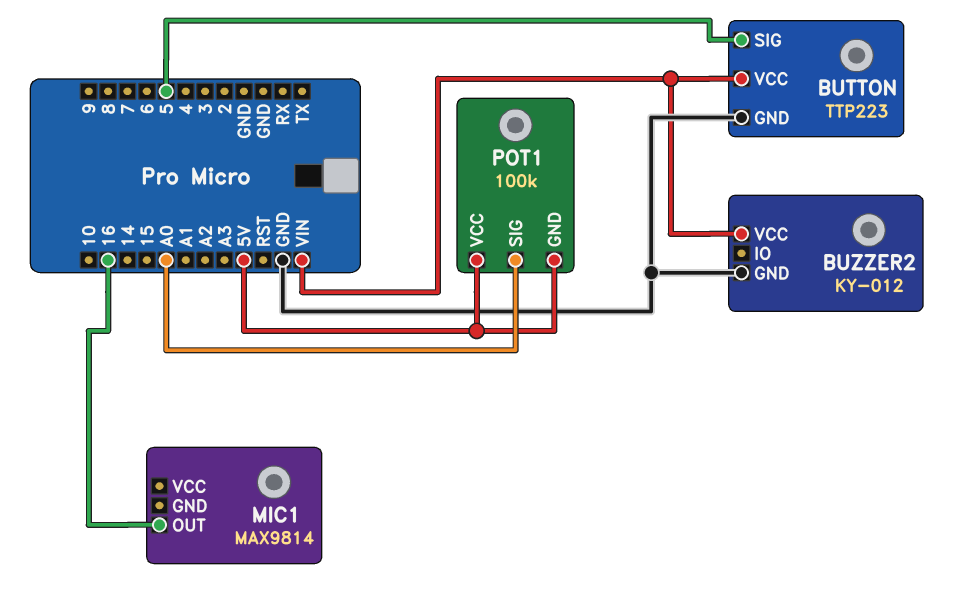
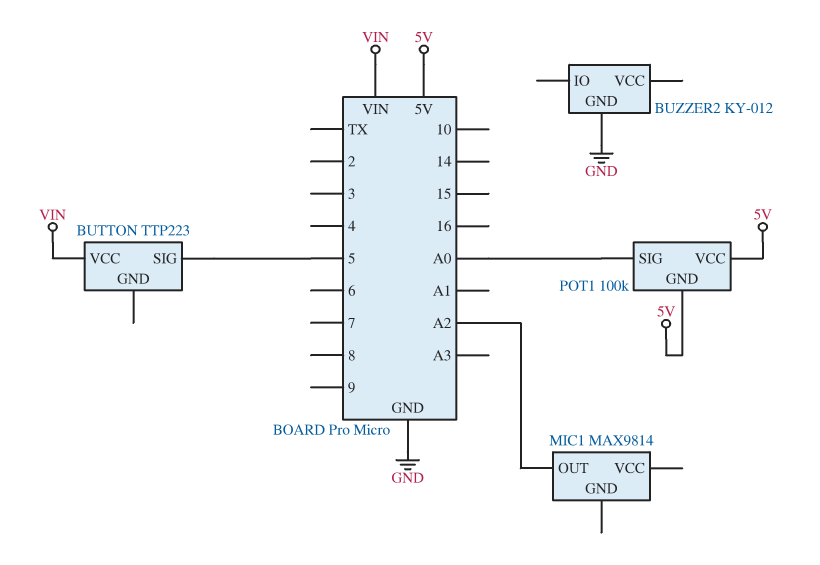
BUTTON pin GND: GND -> none
BUZZER2 pin VCC: VIN -> none
MIC1 pin OUT: 16 -> A2

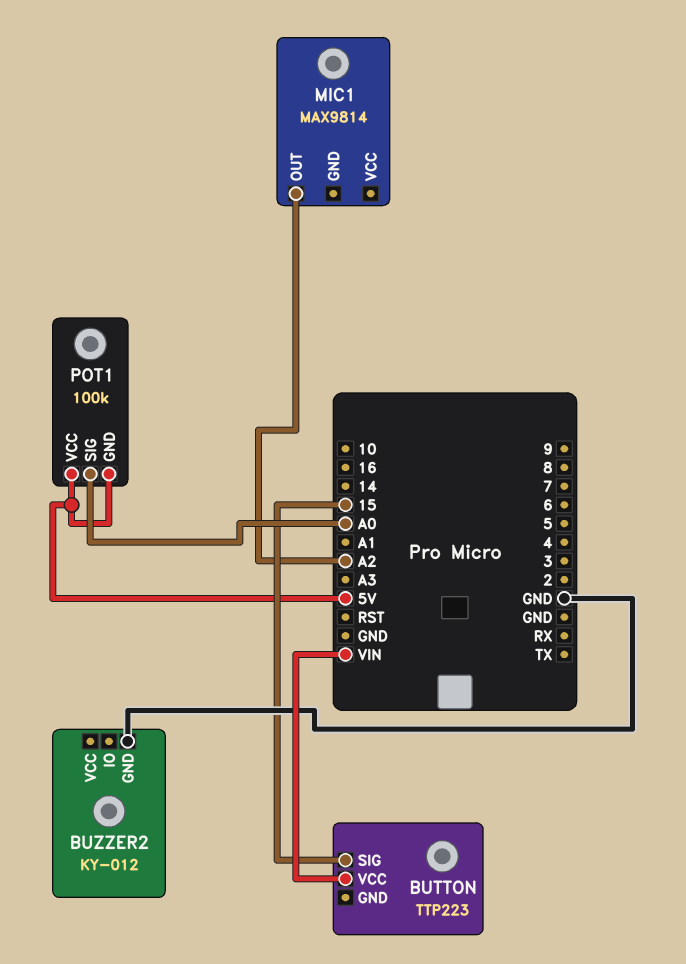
BUTTON pin SIG: 5 -> 15

